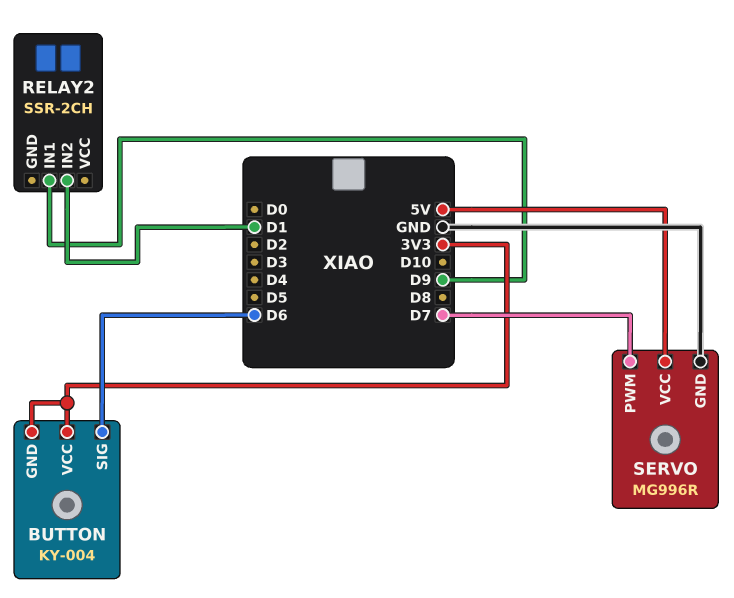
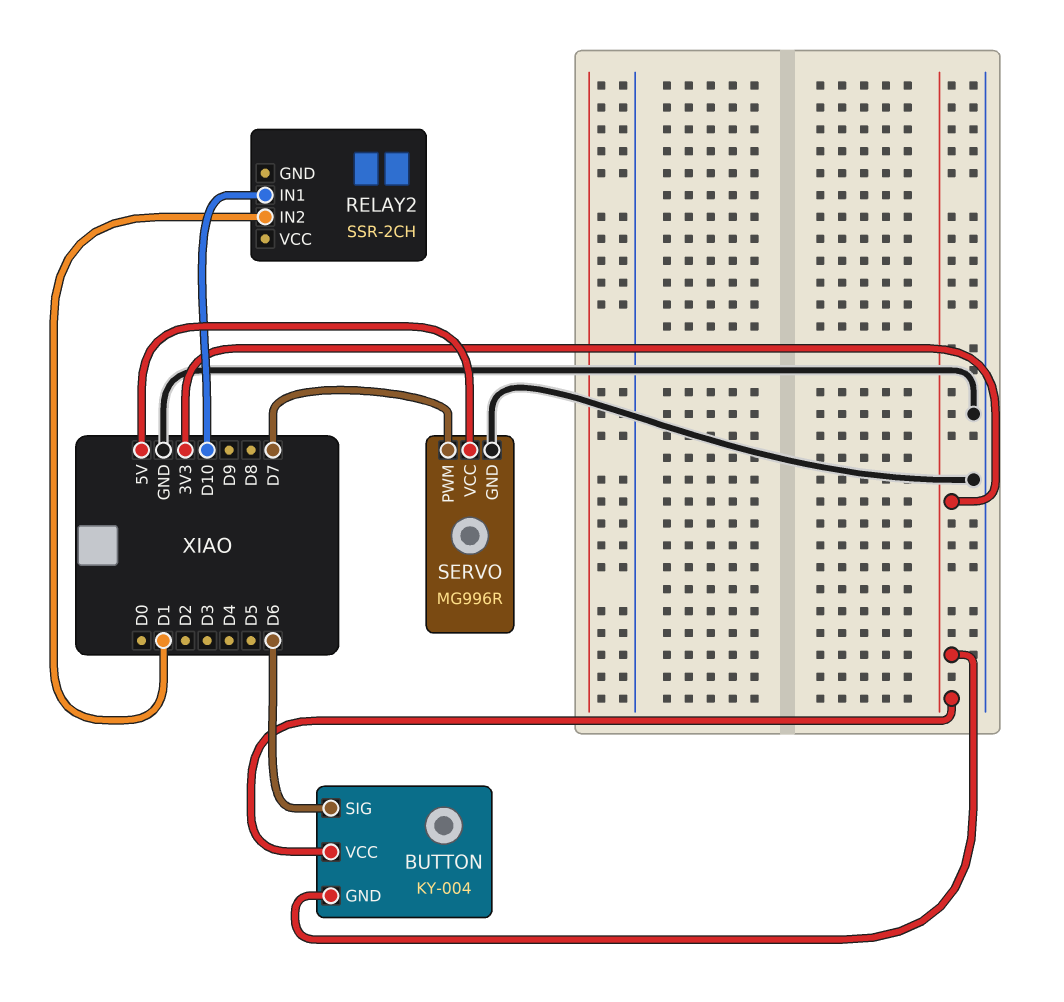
RELAY2 pin IN1: D9 -> D10

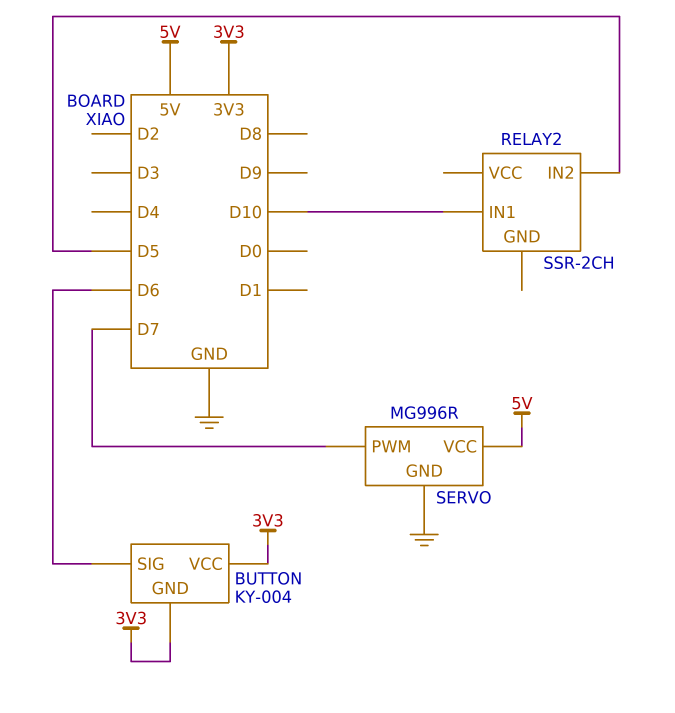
RELAY2 pin IN2: D1 -> D5

